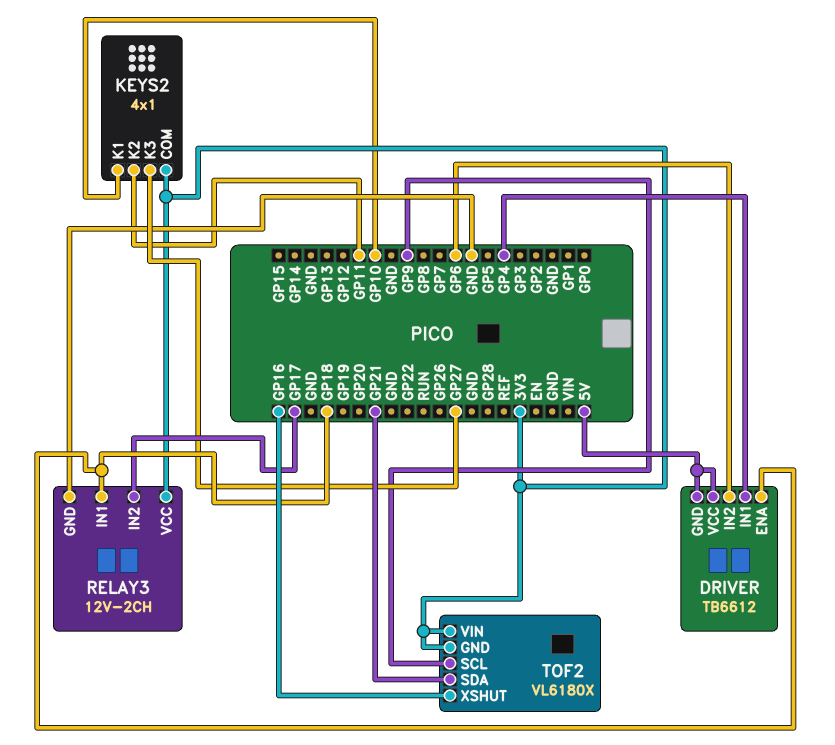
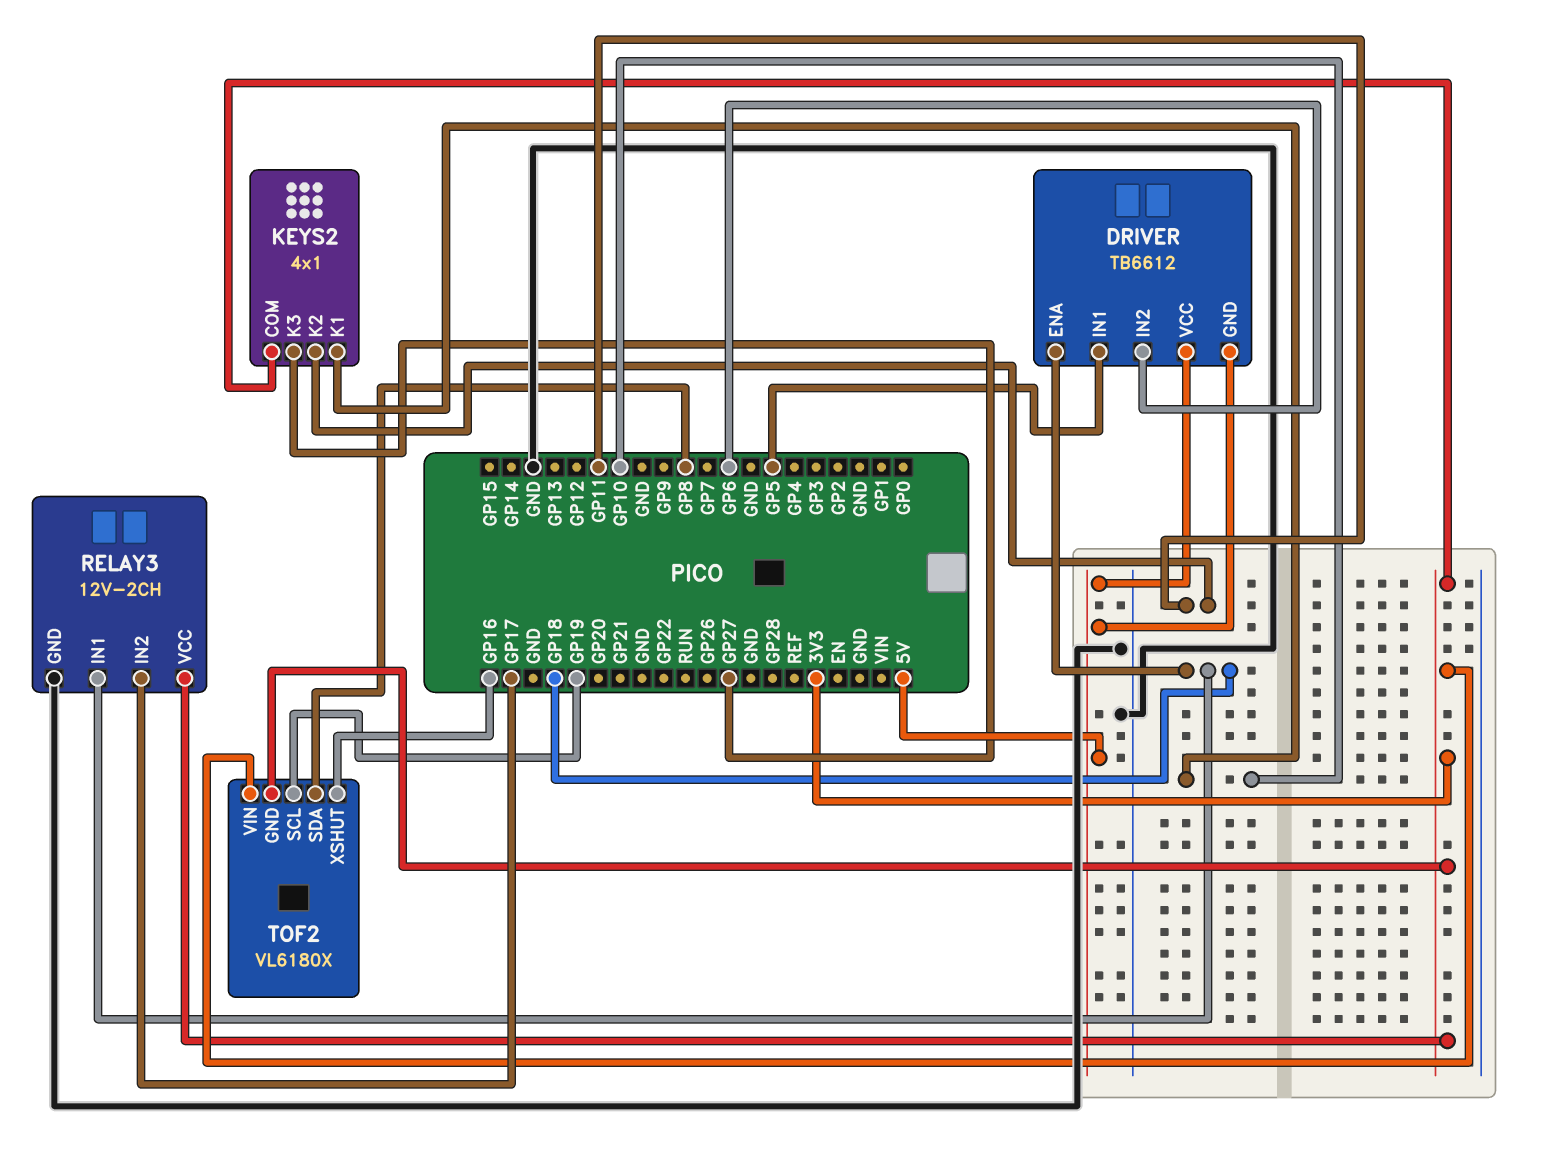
DRIVER pin IN1: GP4 -> GP5
TOF2 pin SCL: GP9 -> GP19
TOF2 pin SDA: GP21 -> GP8

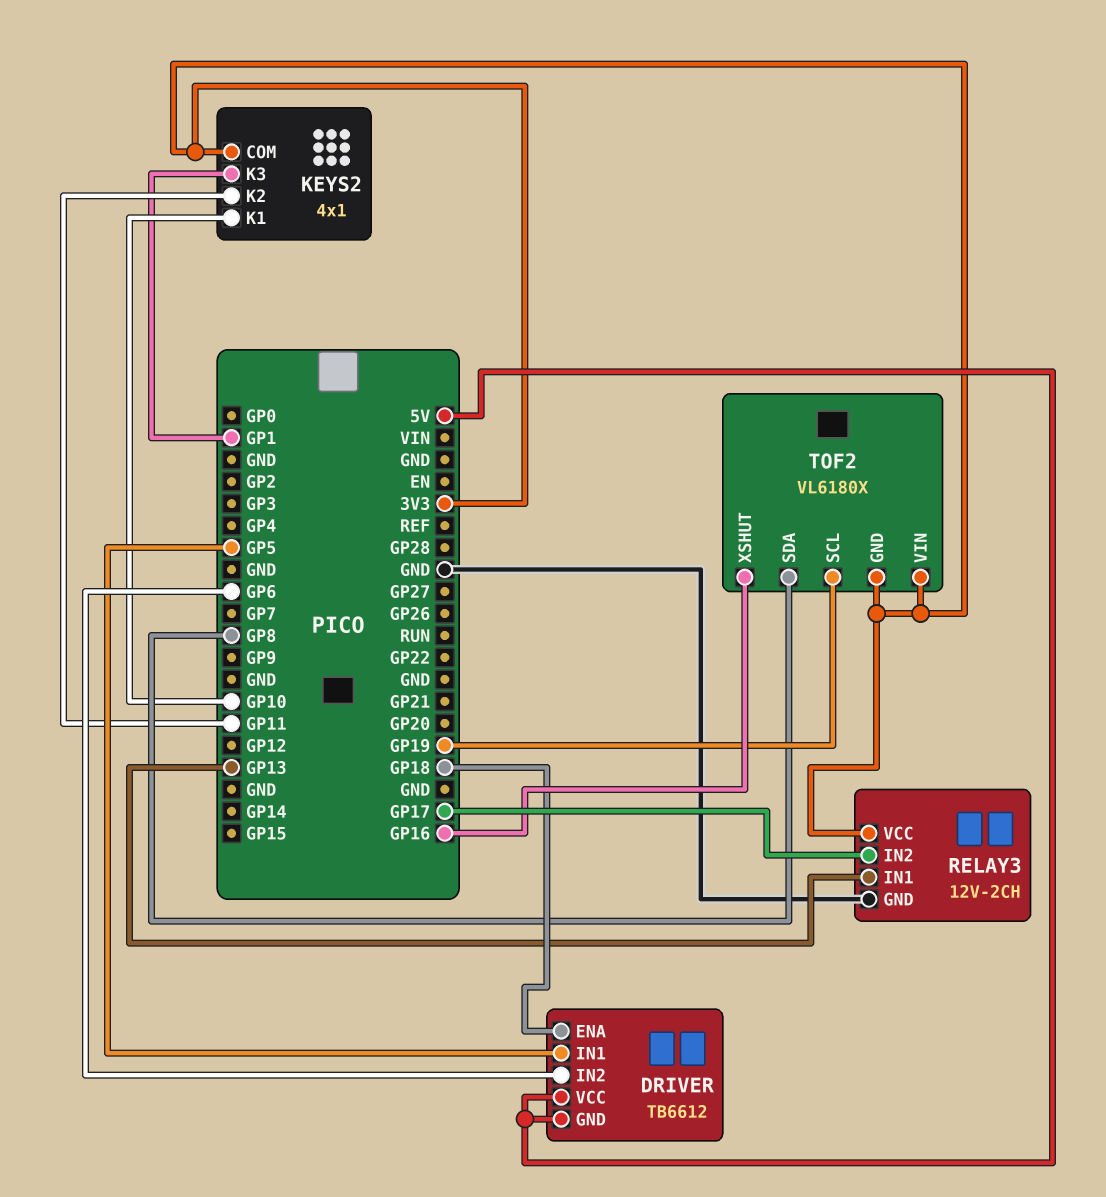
KEYS2 pin K3: GP27 -> GP1
RELAY3 pin IN1: GP18 -> GP13

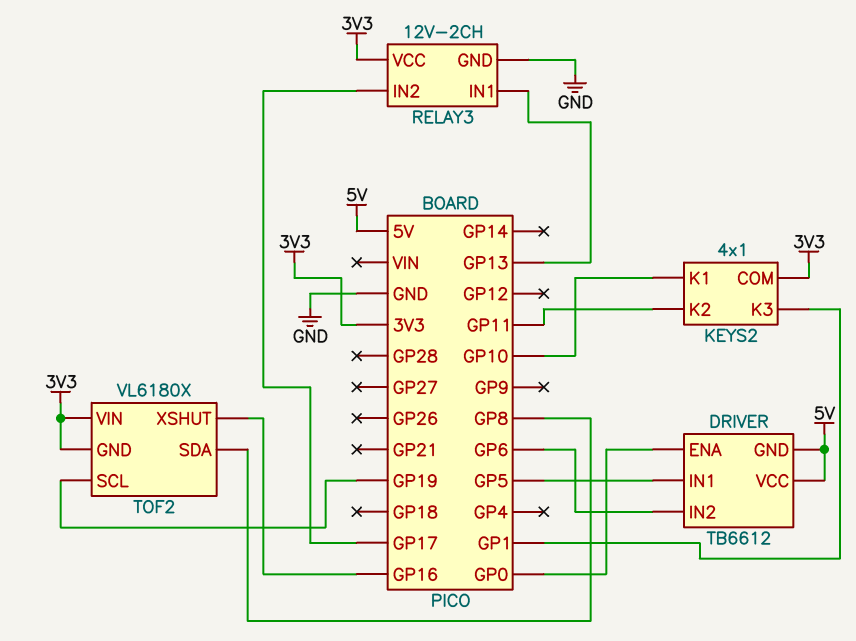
DRIVER pin ENA: GP18 -> GP0

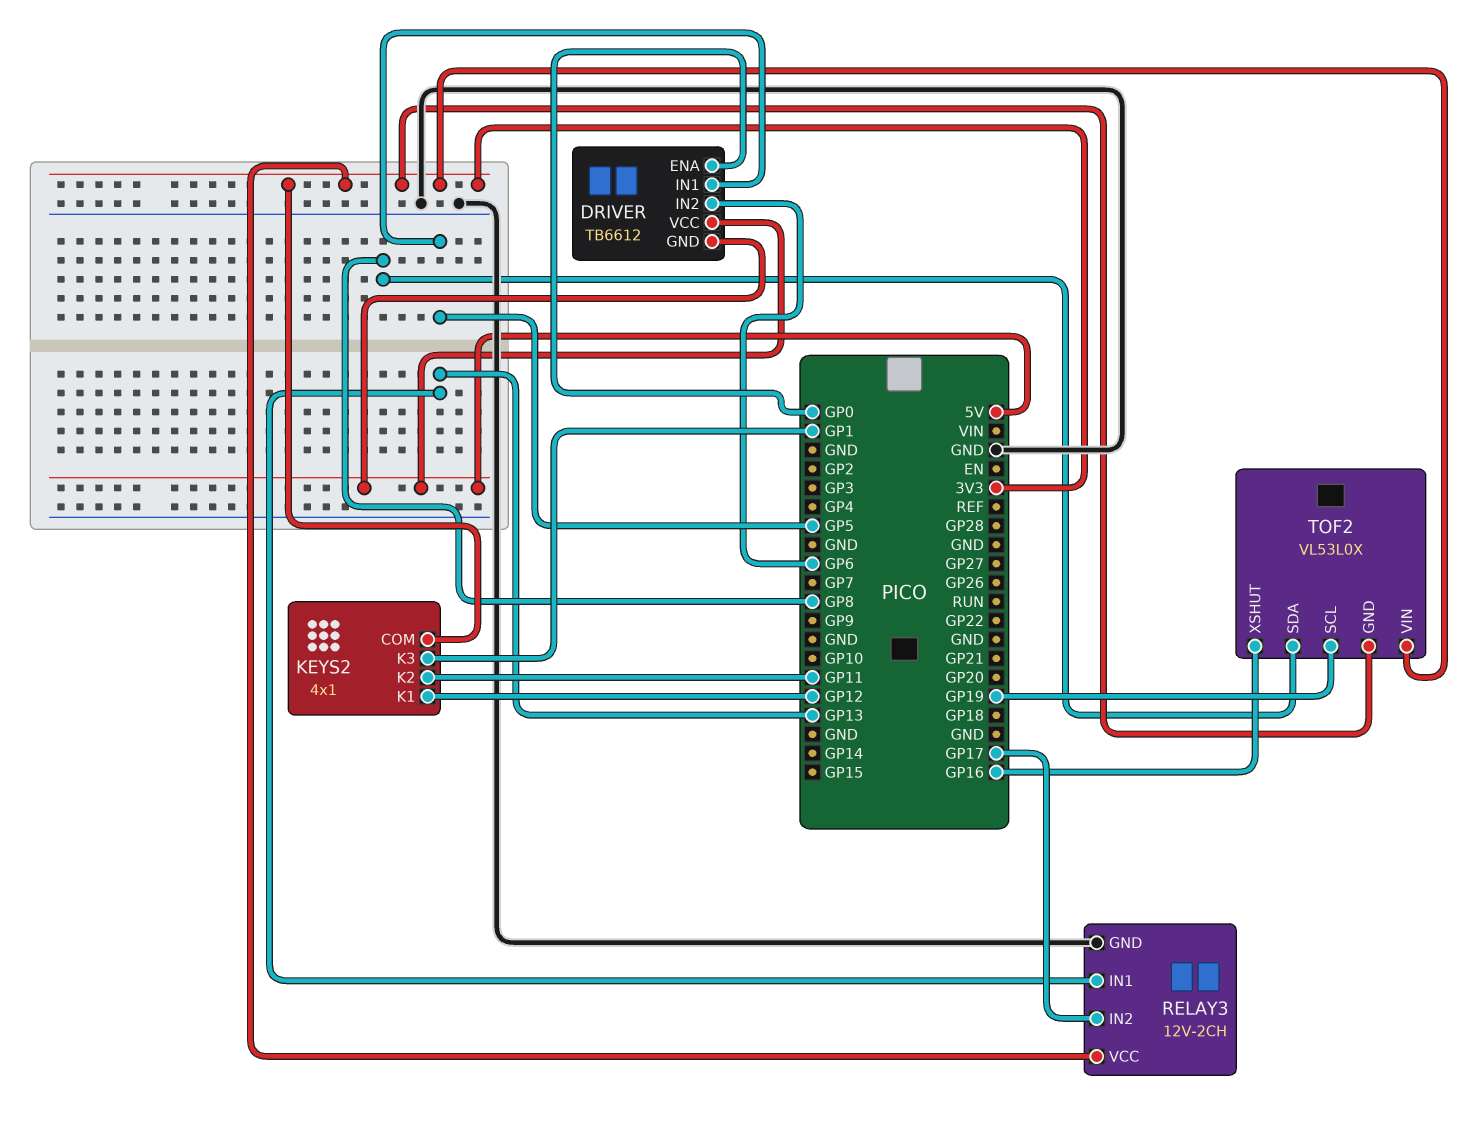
KEYS2 pin K1: GP10 -> GP12
TOF2: VL6180X -> VL53L0X

